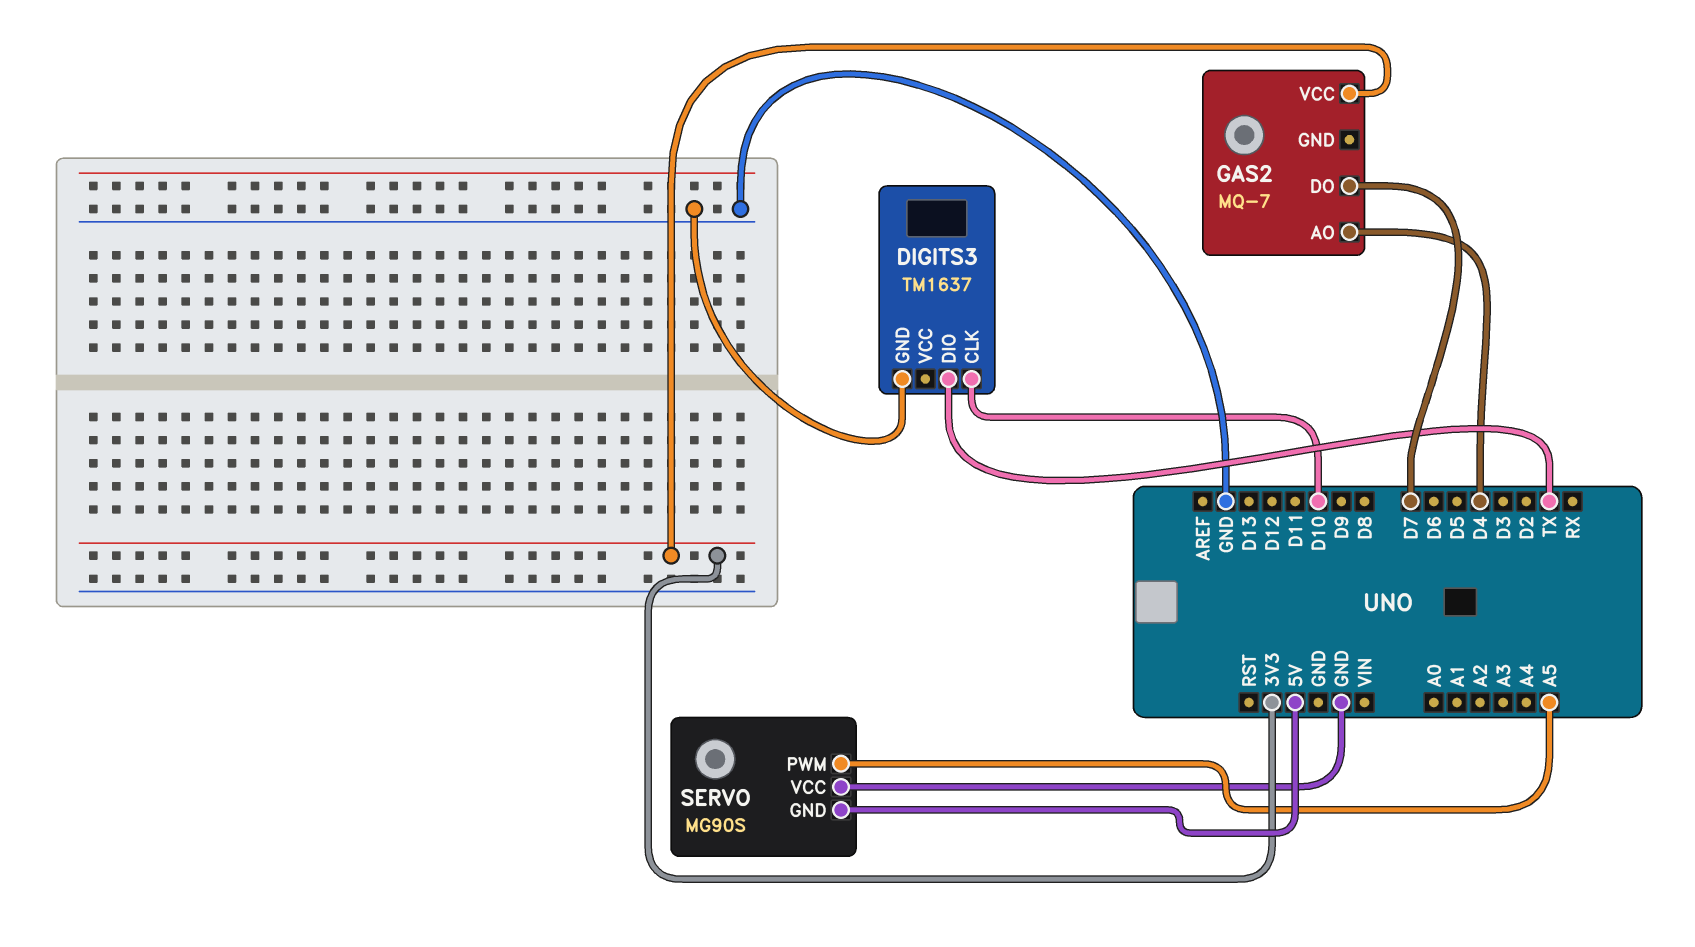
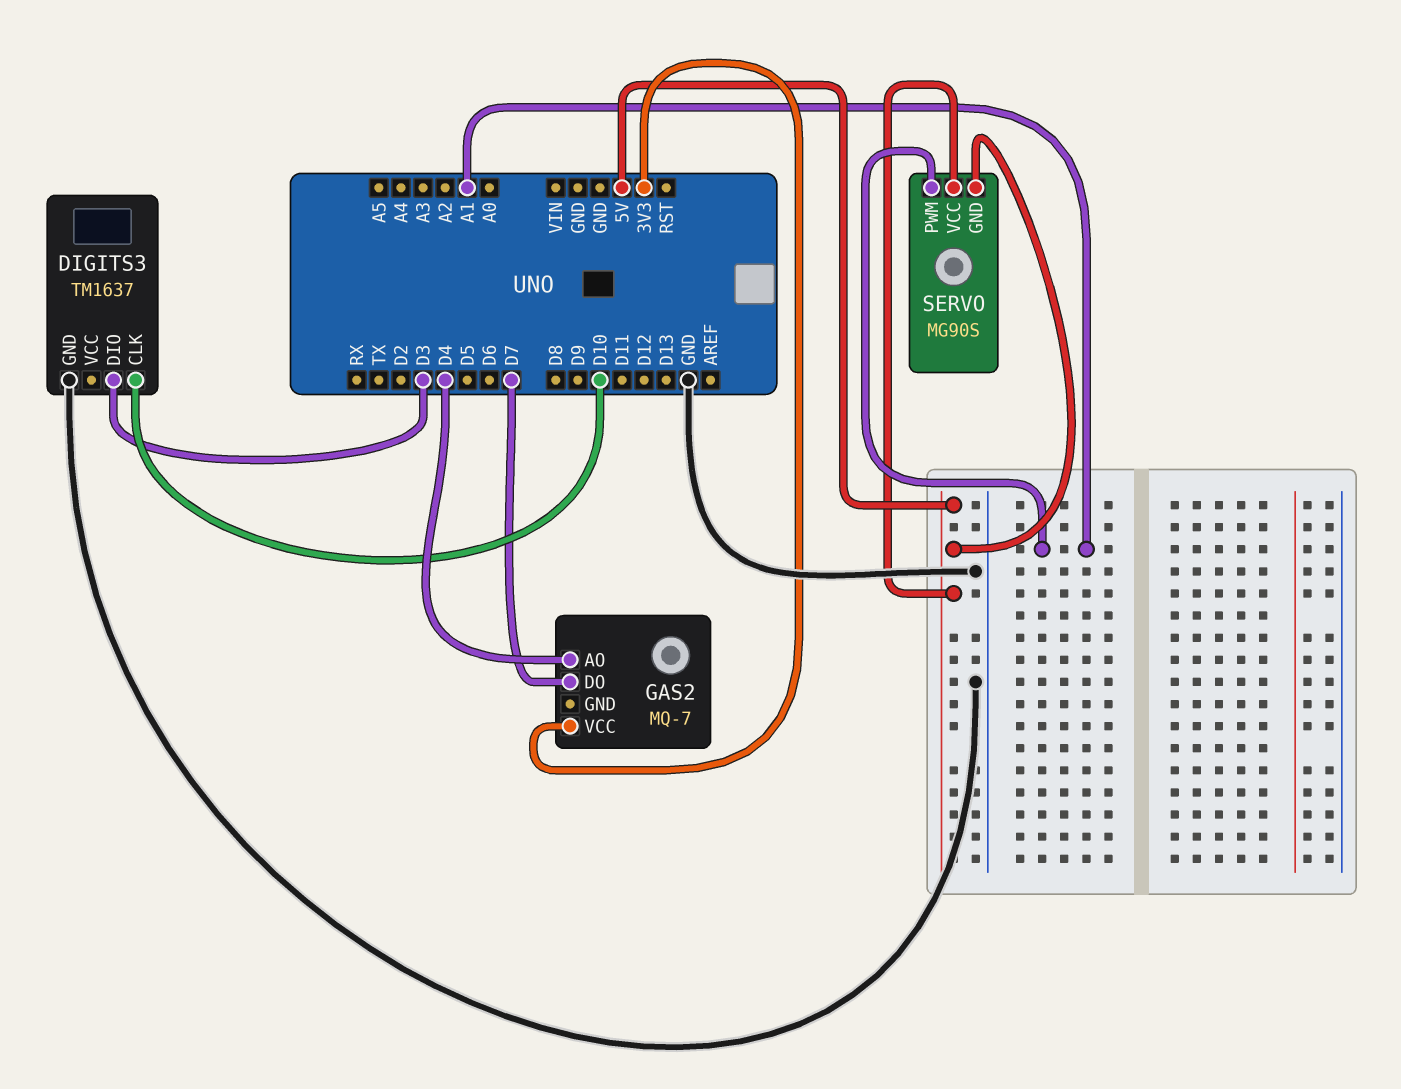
DIGITS3 pin DIO: TX -> D3
SERVO pin PWM: A5 -> A1
SERVO pin VCC: GND -> 5V

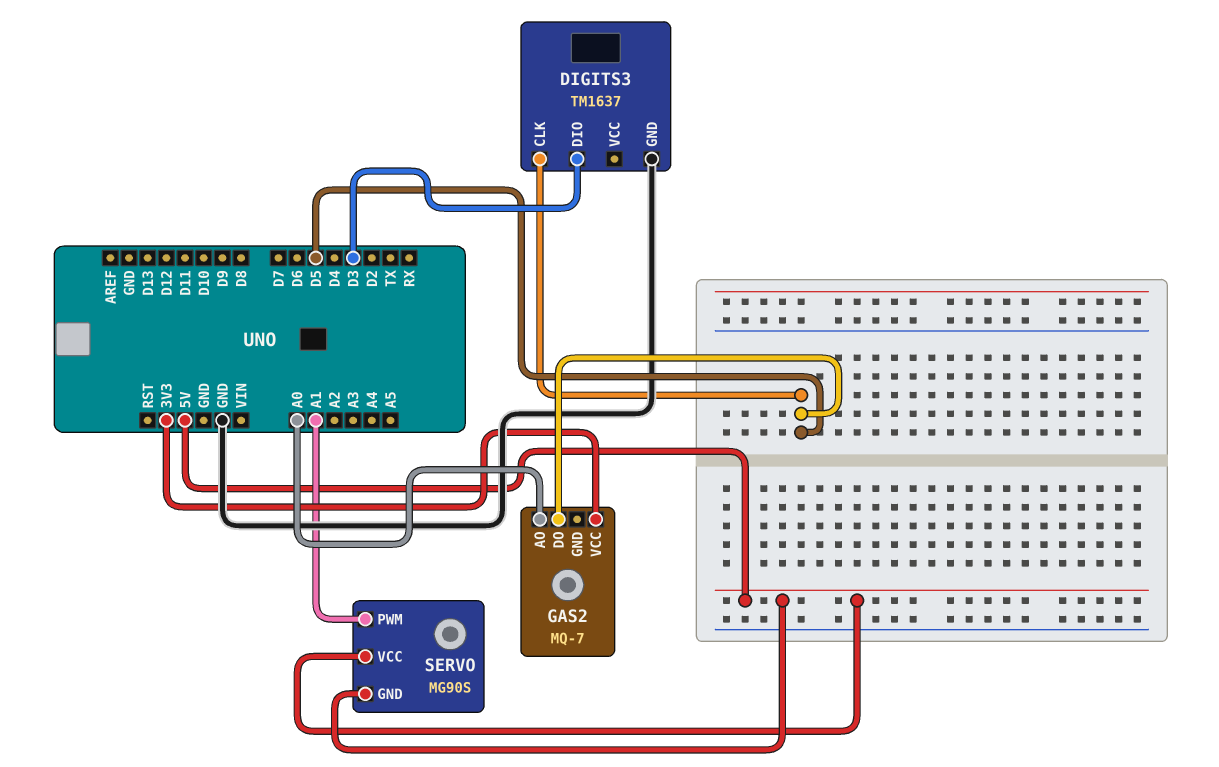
DIGITS3 pin CLK: D10 -> D5
GAS2 pin AO: D4 -> A0
GAS2 pin DO: D7 -> D5

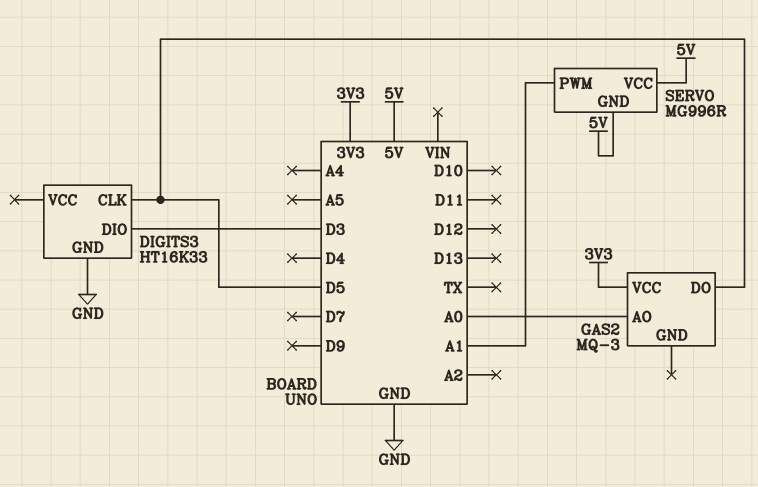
DIGITS3: TM1637 -> HT16K33
GAS2: MQ-7 -> MQ-3
SERVO: MG90S -> MG996R

